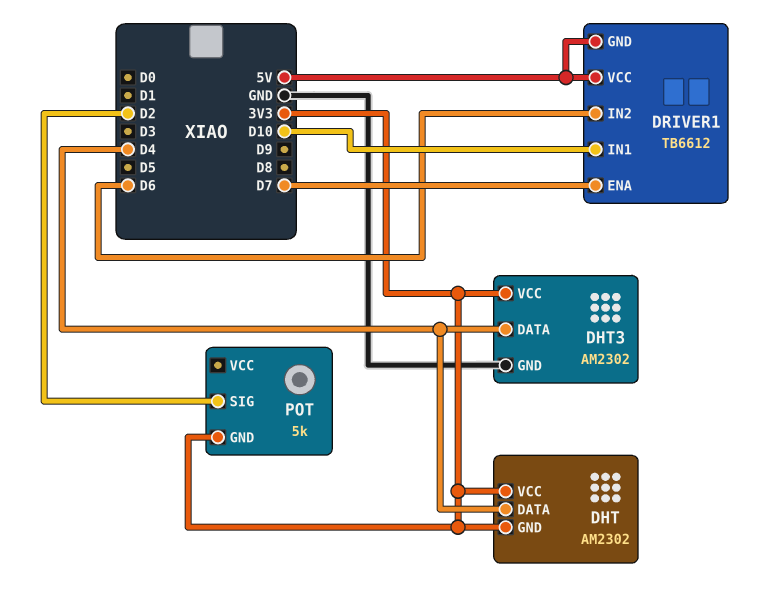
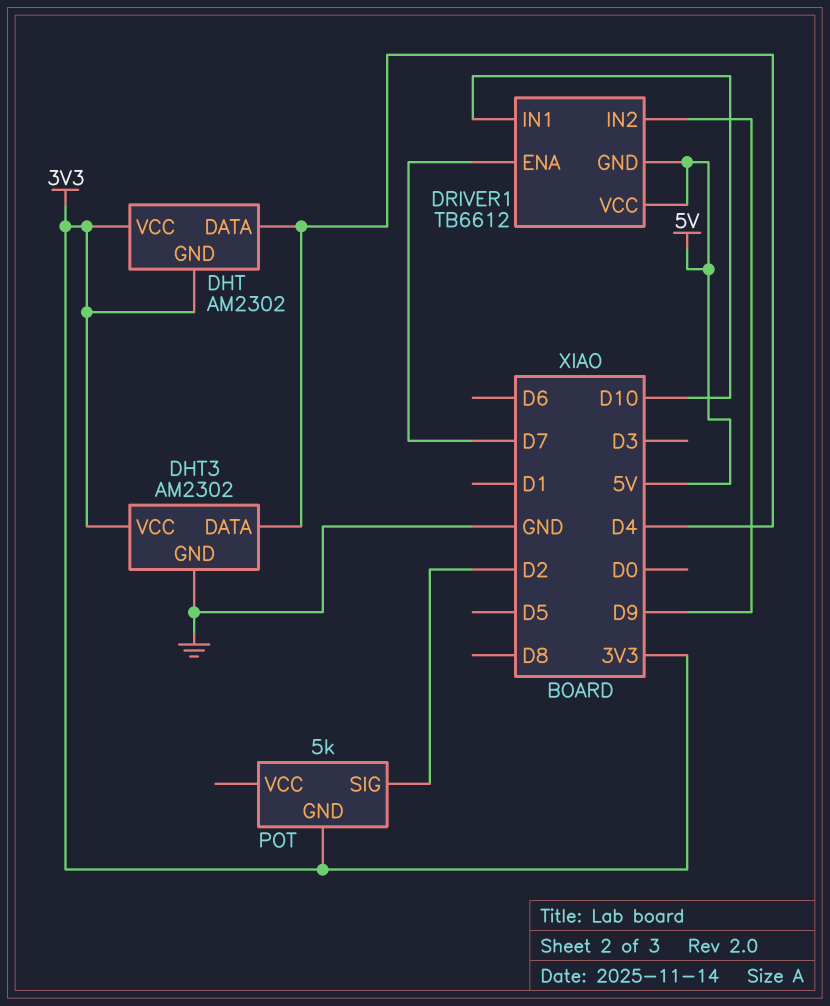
DRIVER1 pin IN2: D6 -> D9

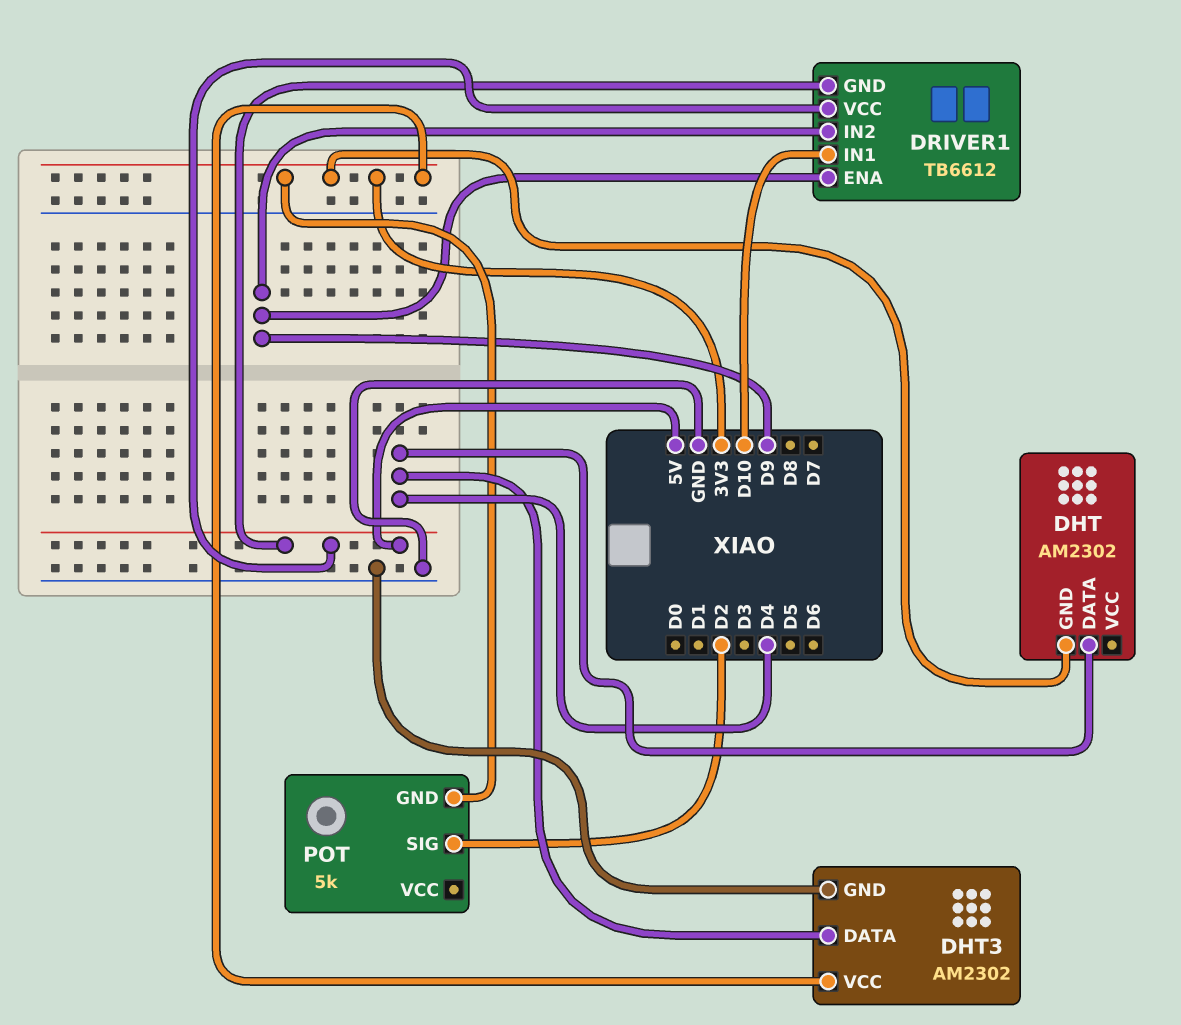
DHT pin VCC: 3V3 -> none
DRIVER1 pin ENA: D7 -> D9

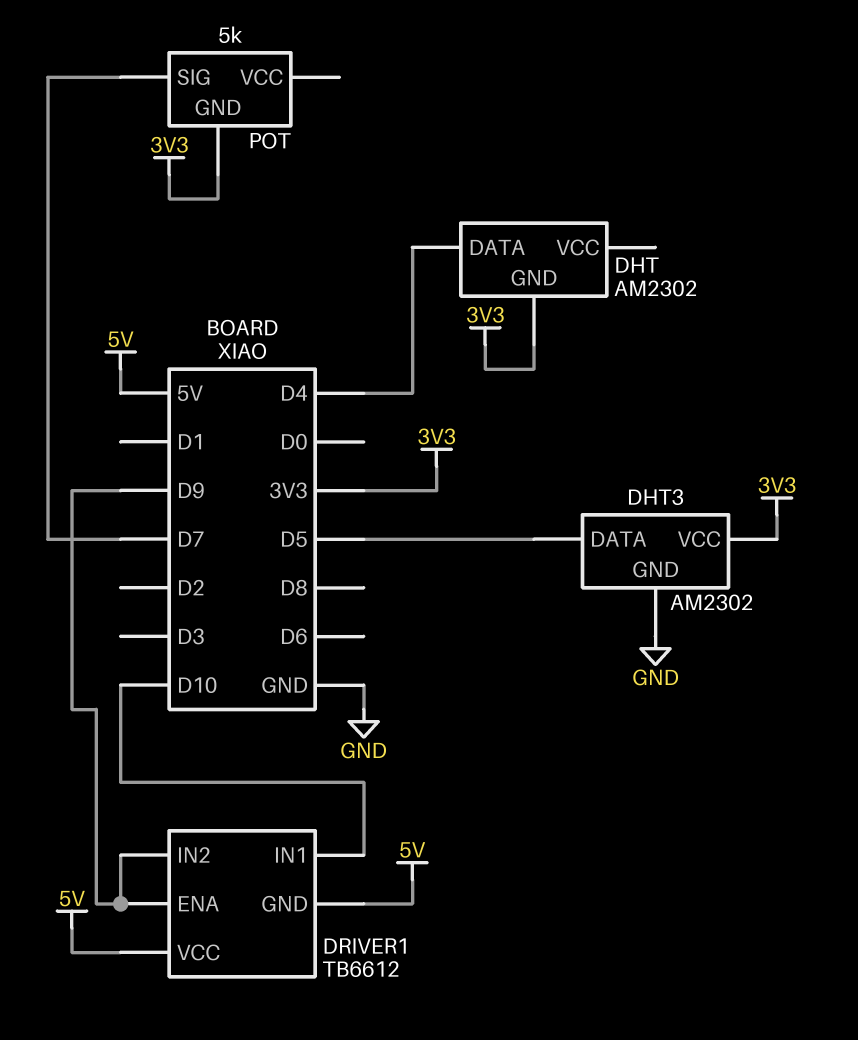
DHT3 pin DATA: D4 -> D5
POT pin SIG: D2 -> D7

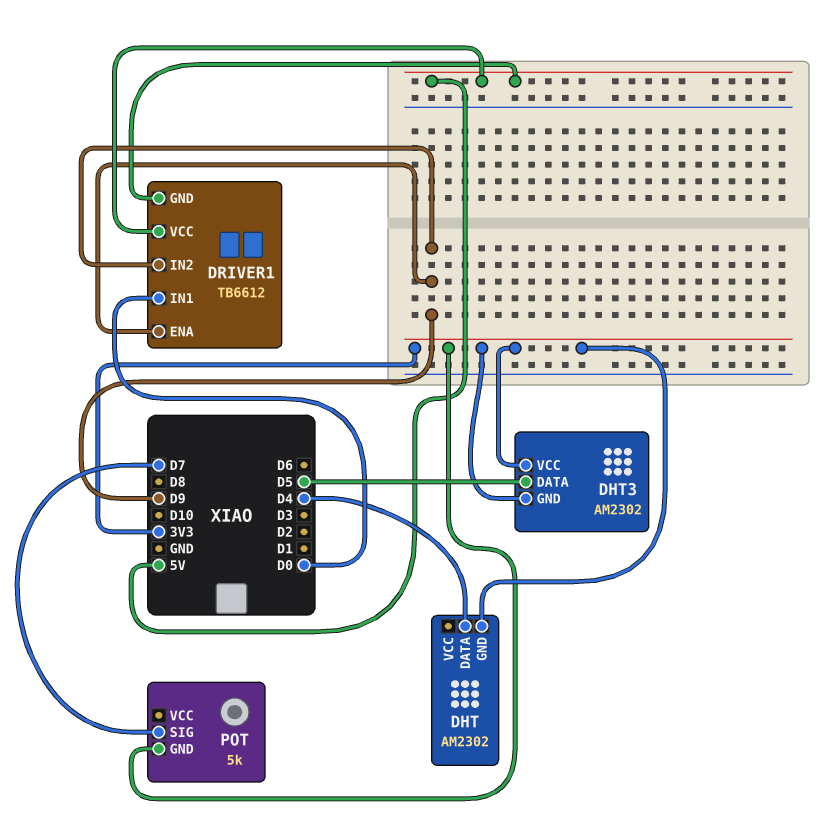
DHT3 pin GND: GND -> 3V3
DRIVER1 pin IN1: D10 -> D0

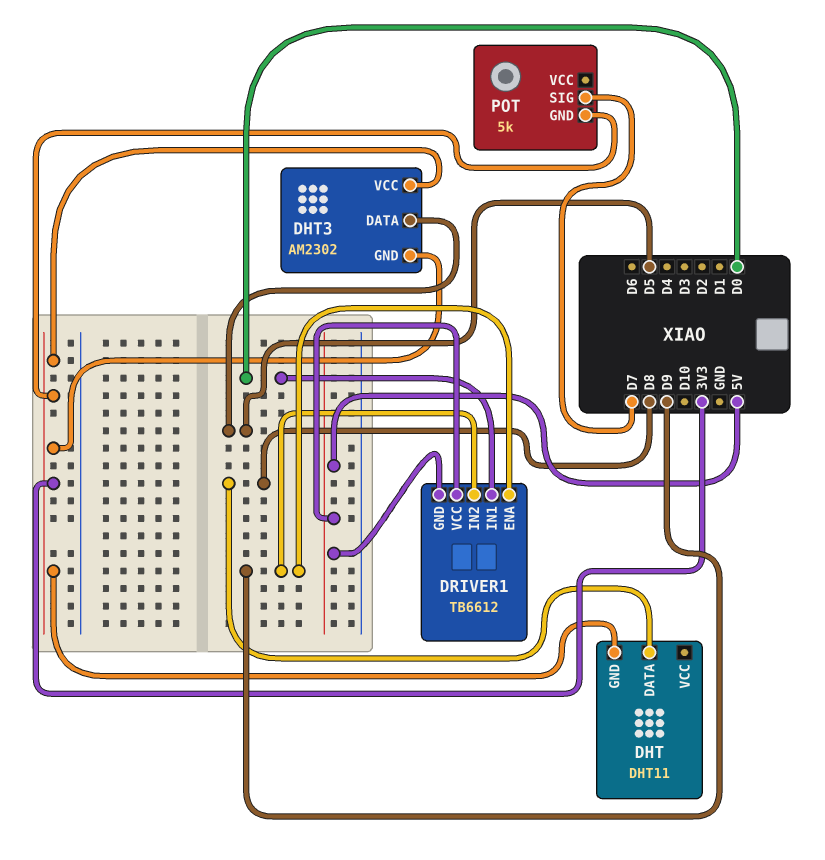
DHT: AM2302 -> DHT11
DHT pin DATA: D4 -> D8

